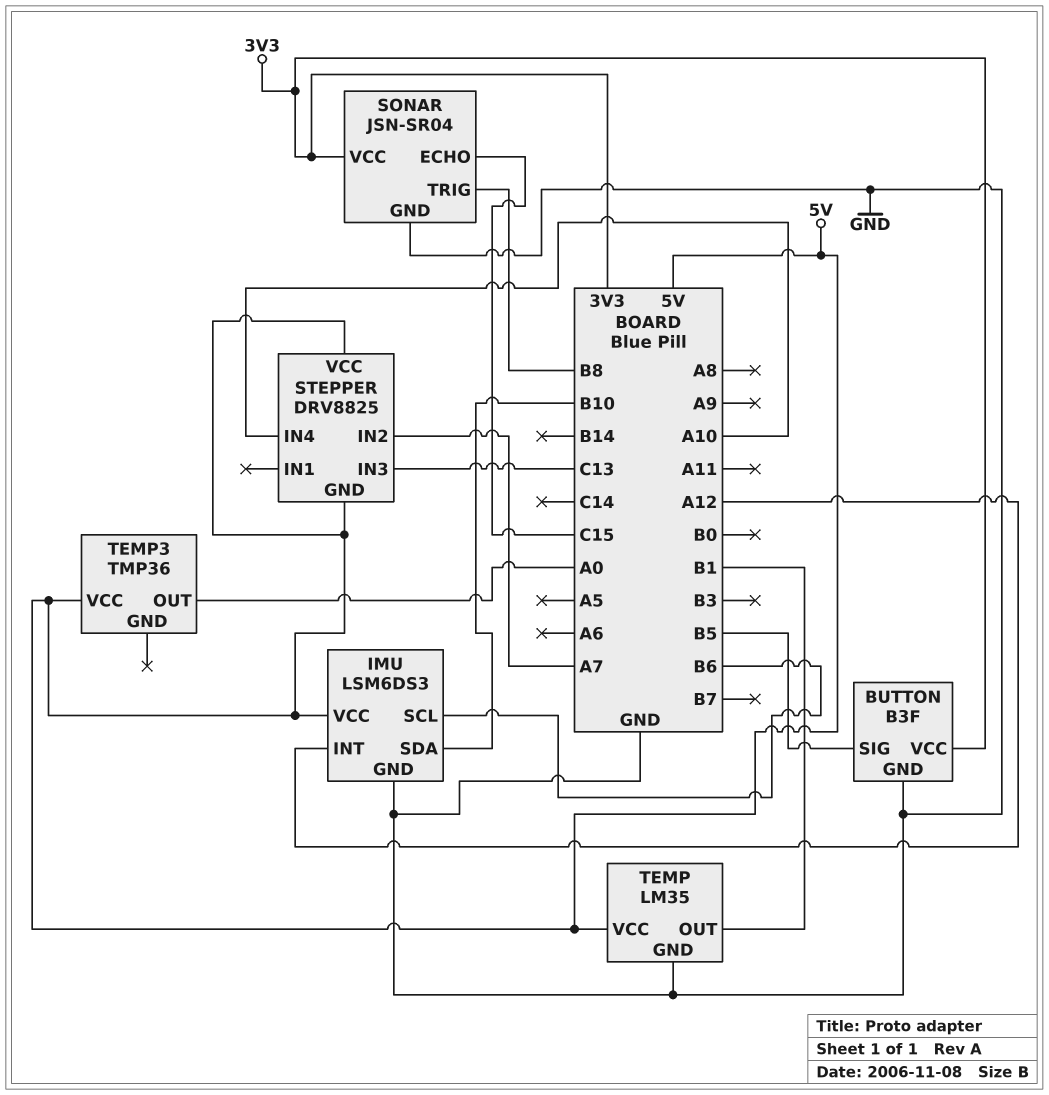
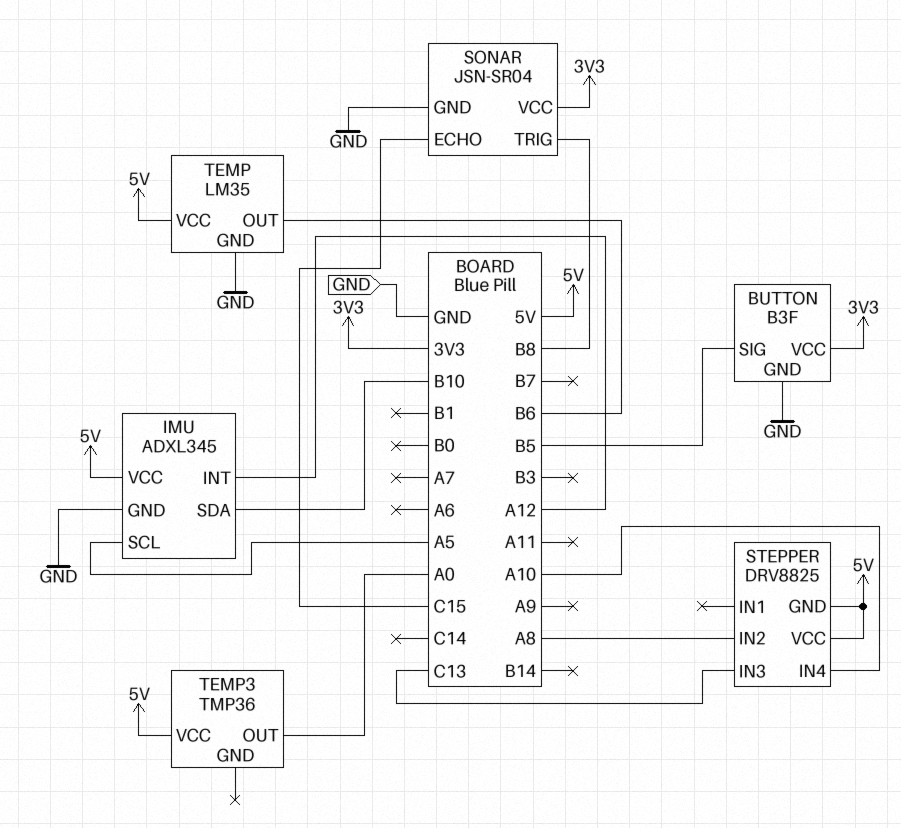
IMU: LSM6DS3 -> ADXL345
IMU pin SCL: B6 -> A5
STEPPER pin IN2: A7 -> A8
TEMP pin OUT: B1 -> B6

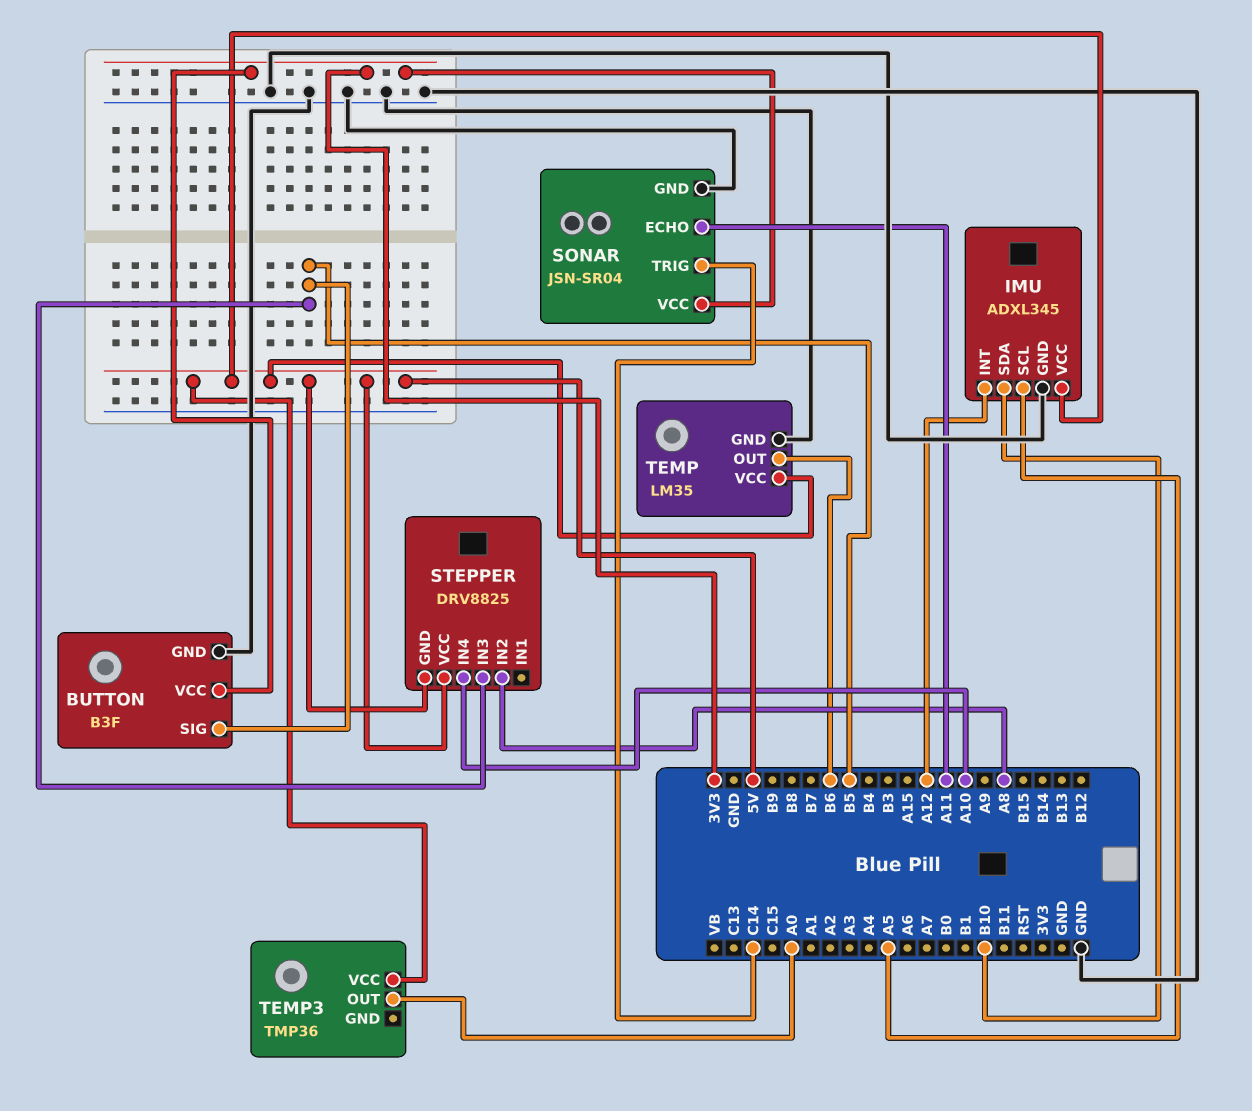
SONAR pin ECHO: C15 -> A11
SONAR pin TRIG: B8 -> C14
STEPPER pin IN3: C13 -> B5

